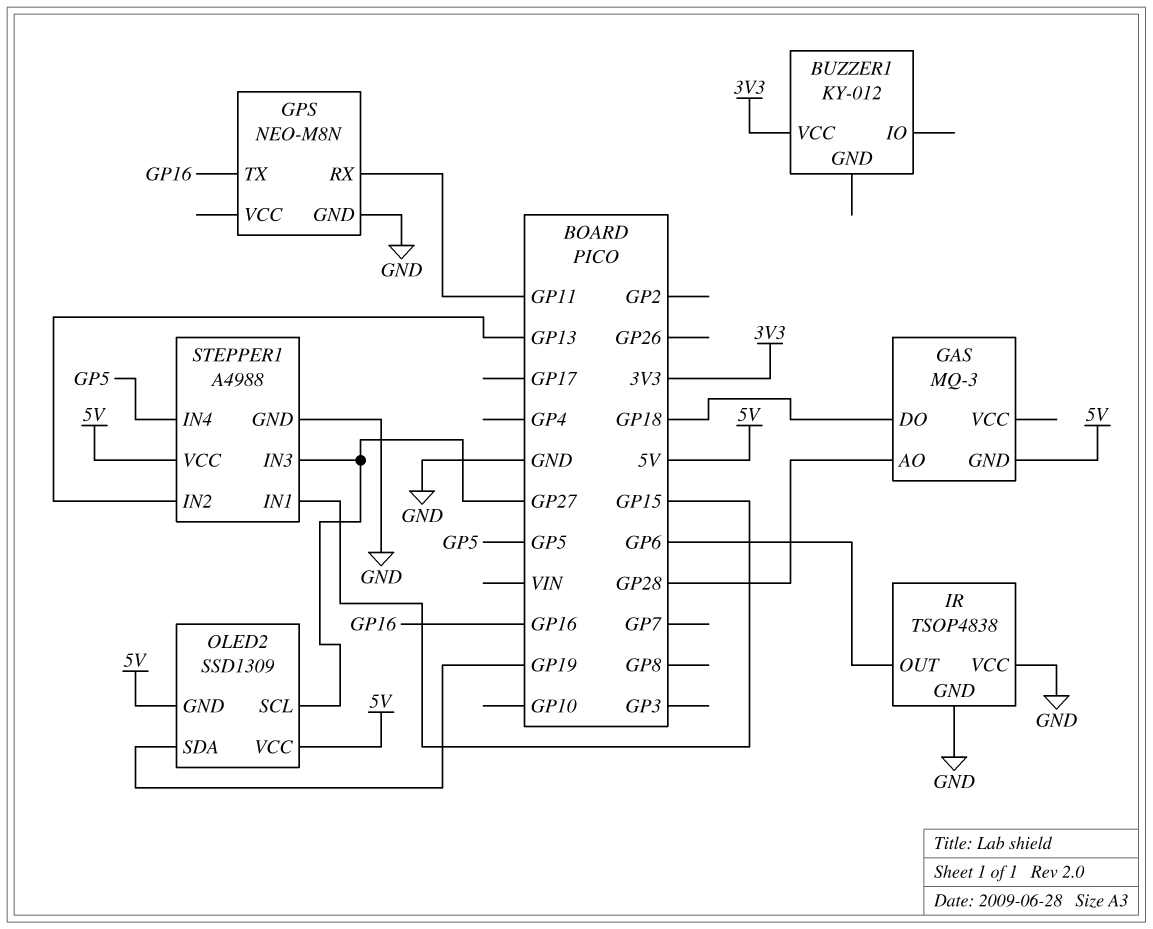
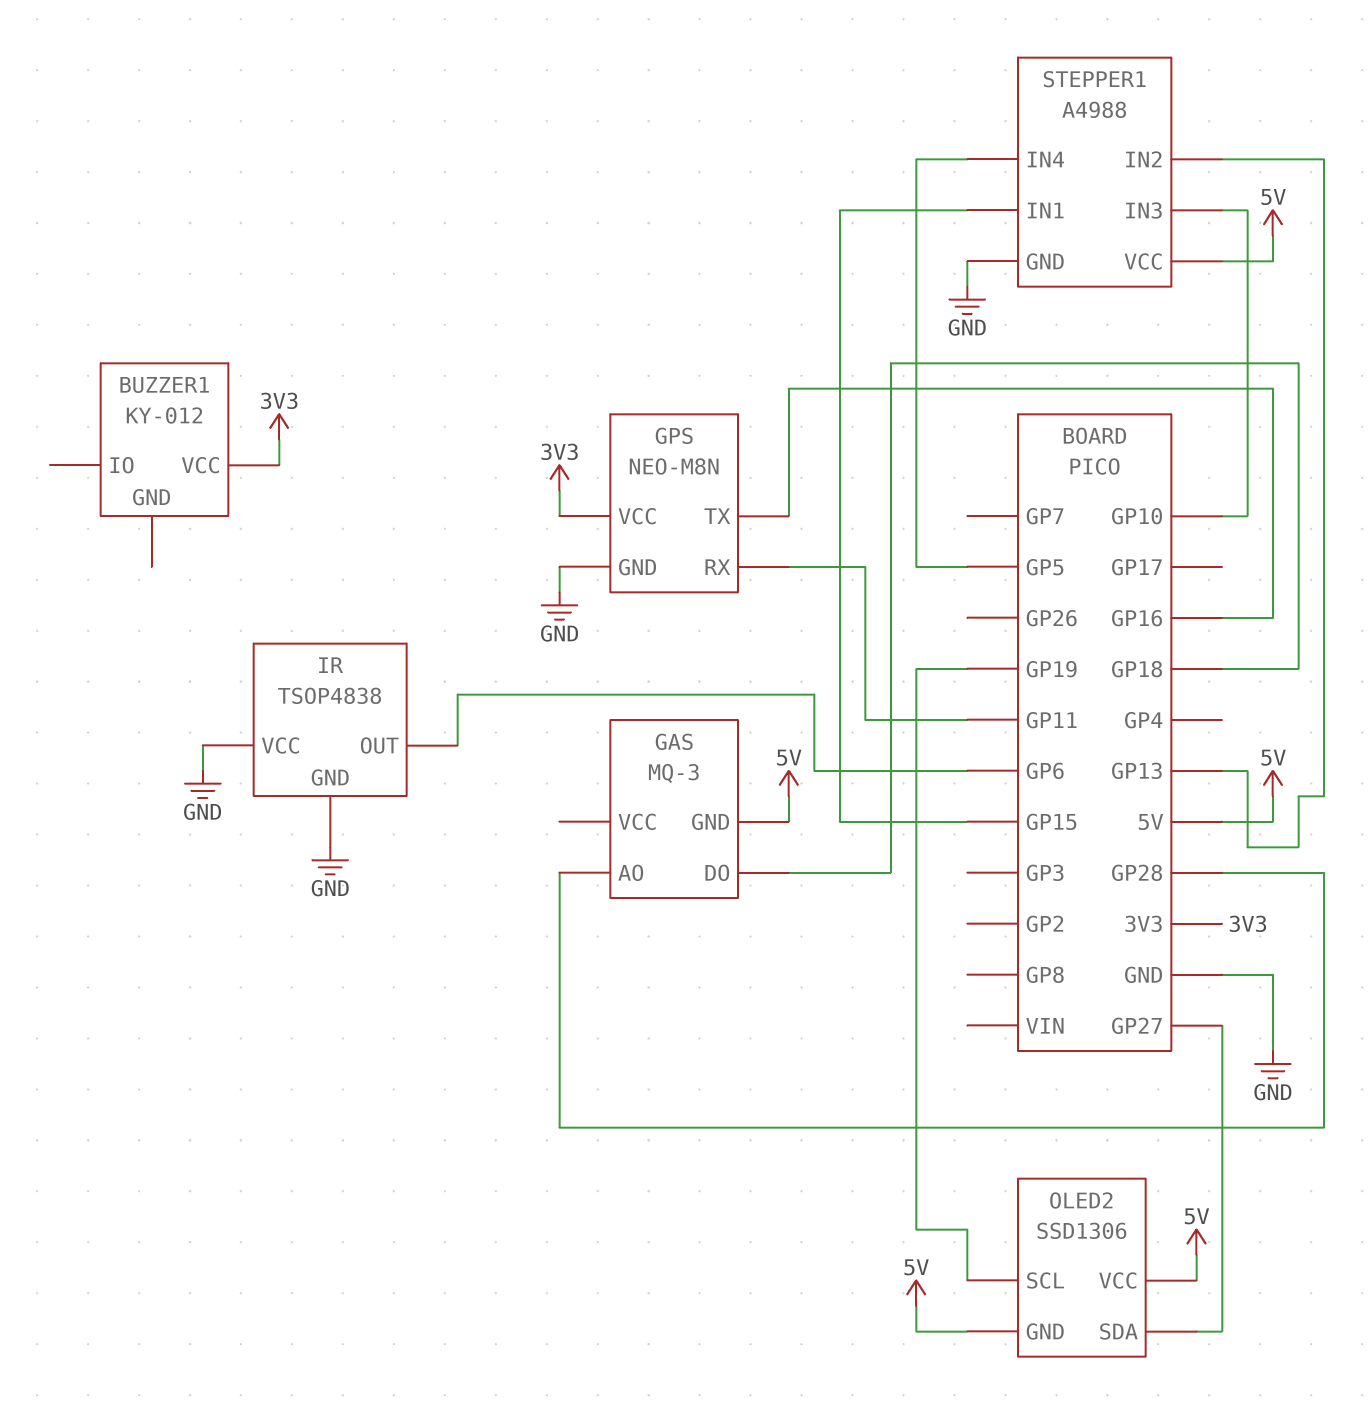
GPS pin VCC: none -> 3V3
OLED2: SSD1309 -> SSD1306
OLED2 pin SCL: GP27 -> GP19
OLED2 pin SDA: GP19 -> GP27
STEPPER1 pin IN3: GP27 -> GP10

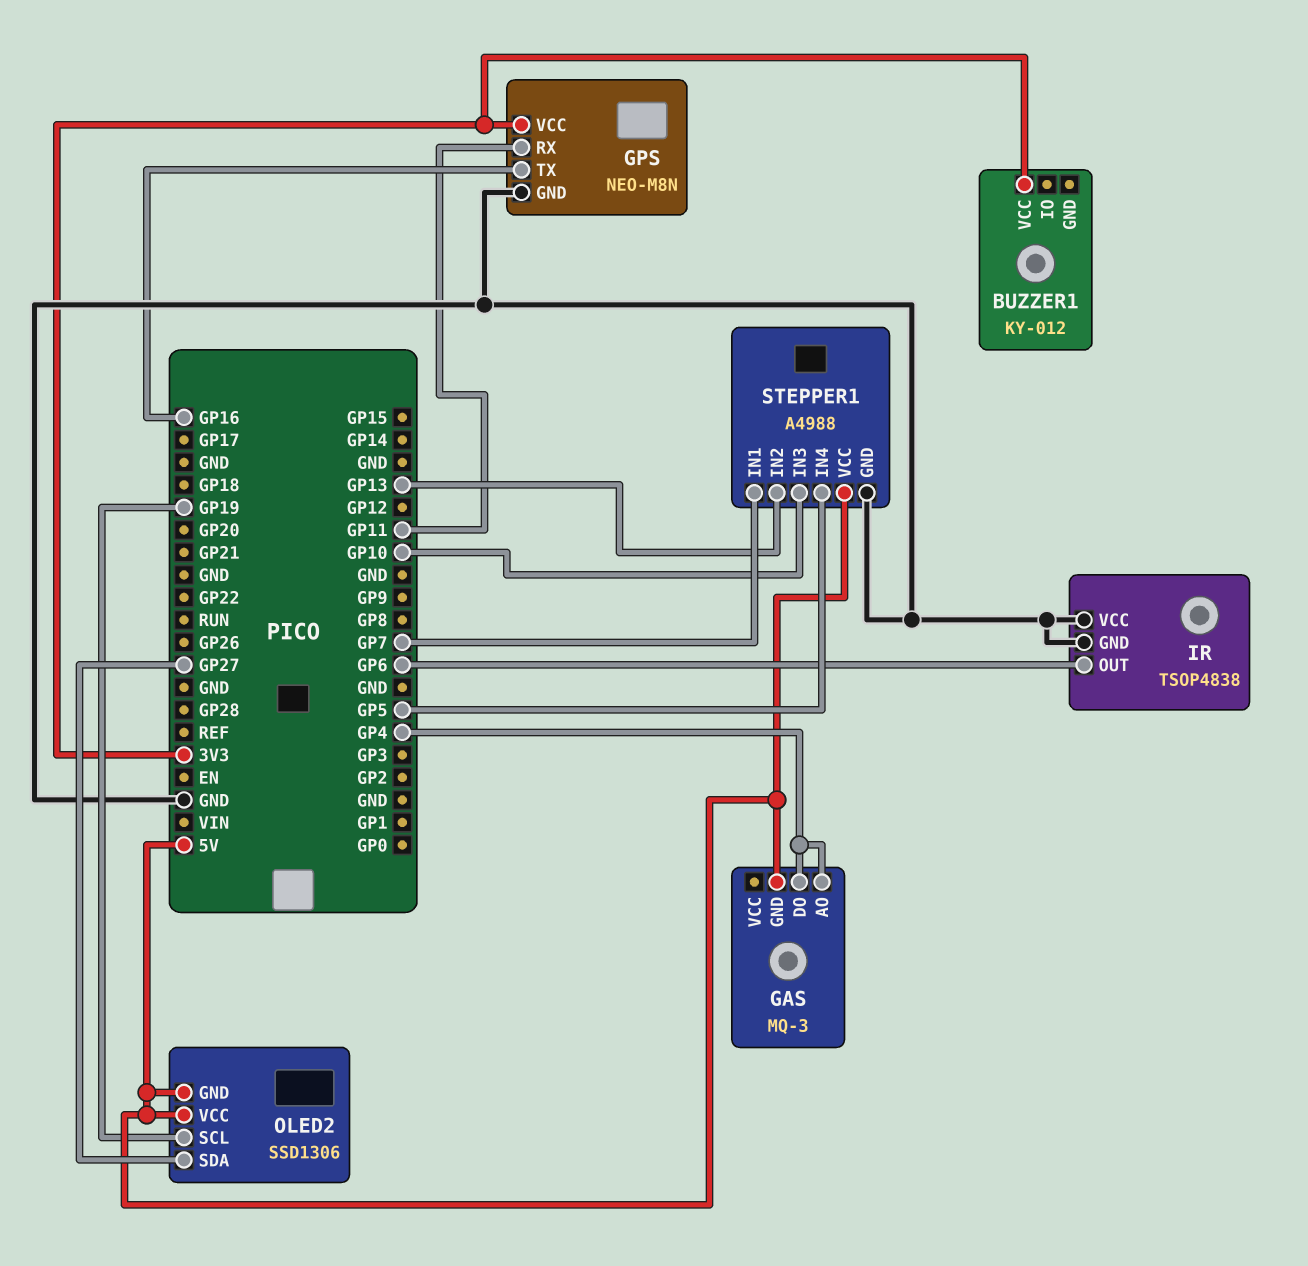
GAS pin AO: GP28 -> GP4
GAS pin DO: GP18 -> GP4
STEPPER1 pin IN1: GP15 -> GP7

